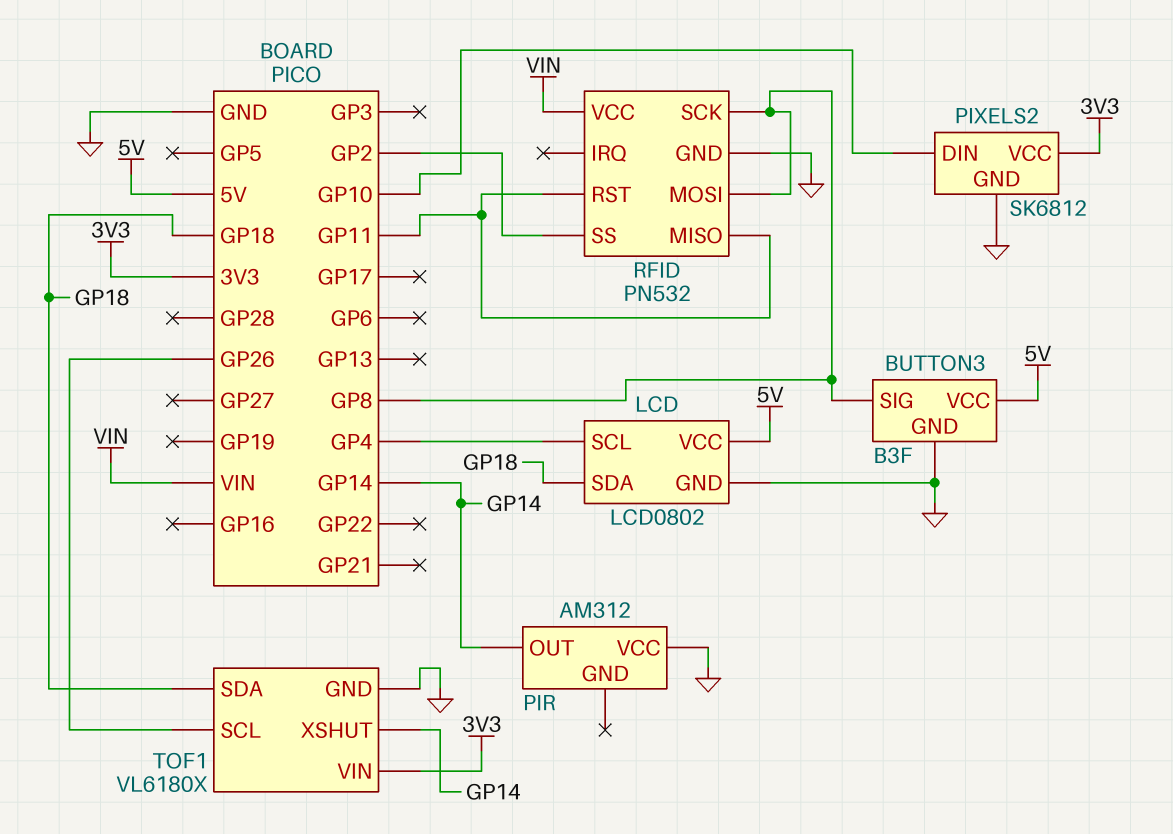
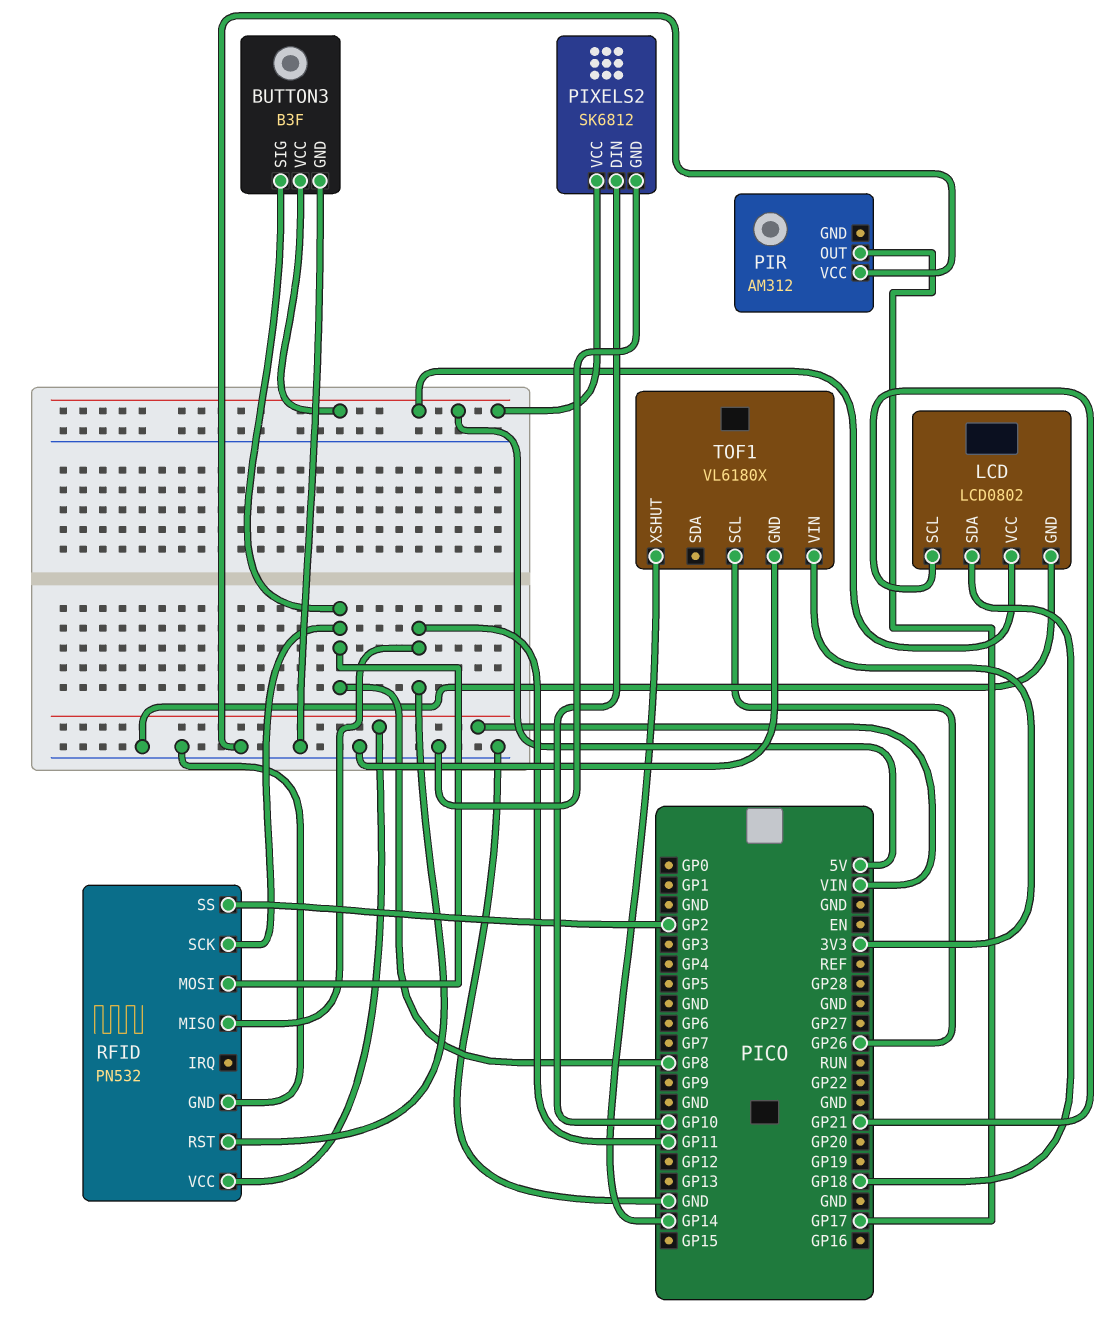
LCD pin SCL: GP4 -> GP21
PIR pin OUT: GP14 -> GP17
PIXELS2 pin VCC: 3V3 -> 5V
TOF1 pin SDA: GP18 -> none

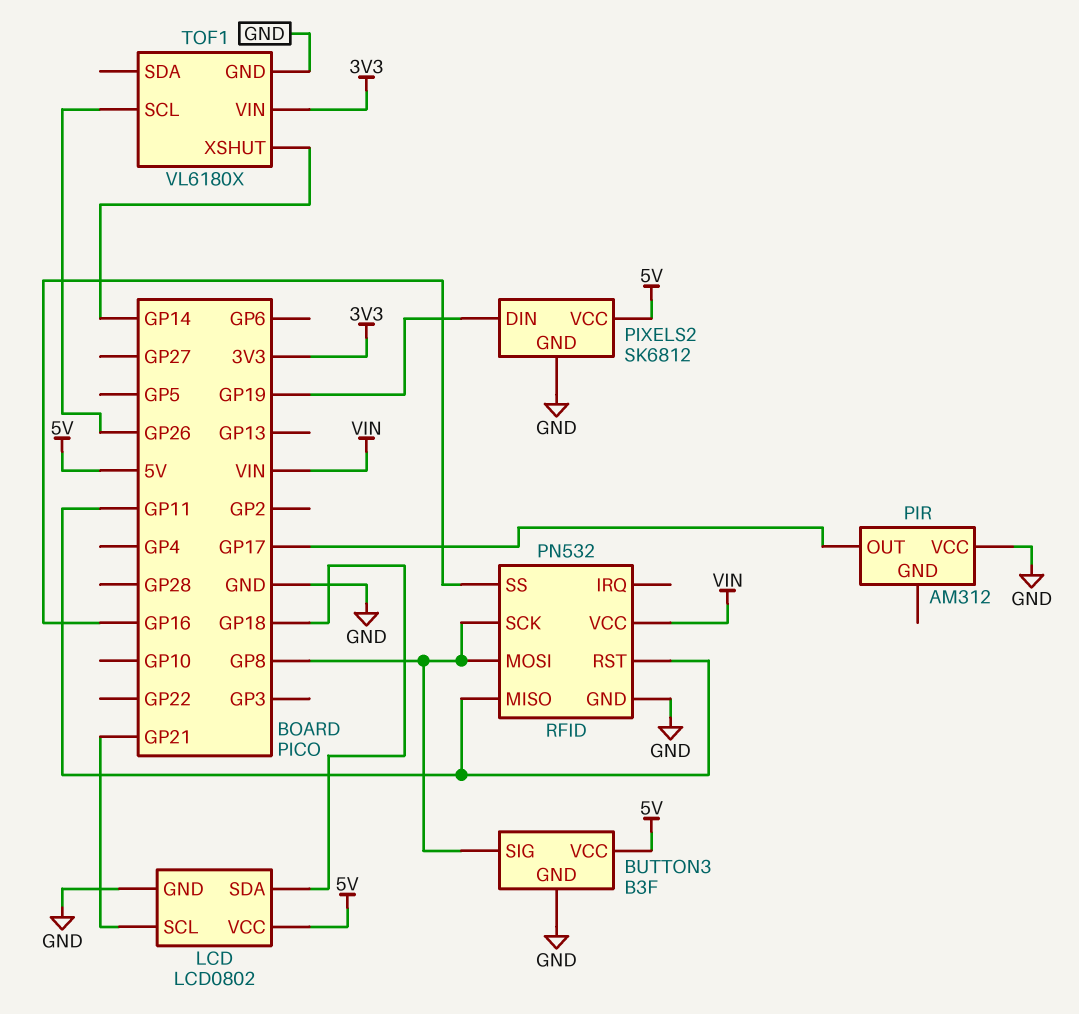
PIXELS2 pin DIN: GP10 -> GP19
RFID pin SS: GP2 -> GP16

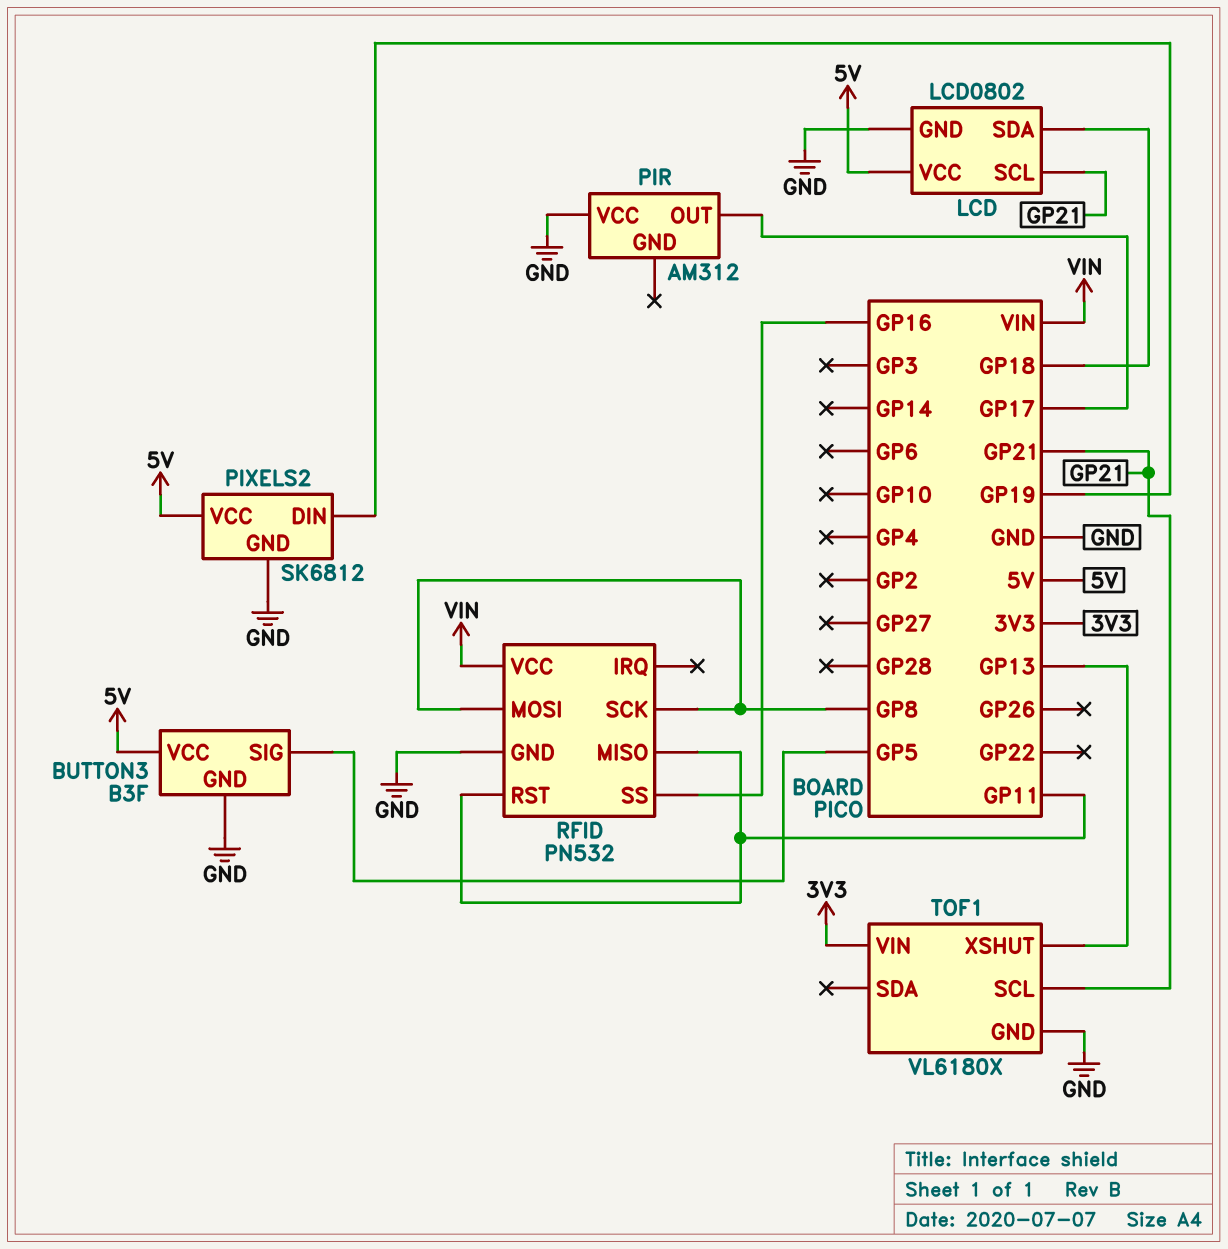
BUTTON3 pin SIG: GP8 -> GP5
TOF1 pin SCL: GP26 -> GP21
TOF1 pin XSHUT: GP14 -> GP13

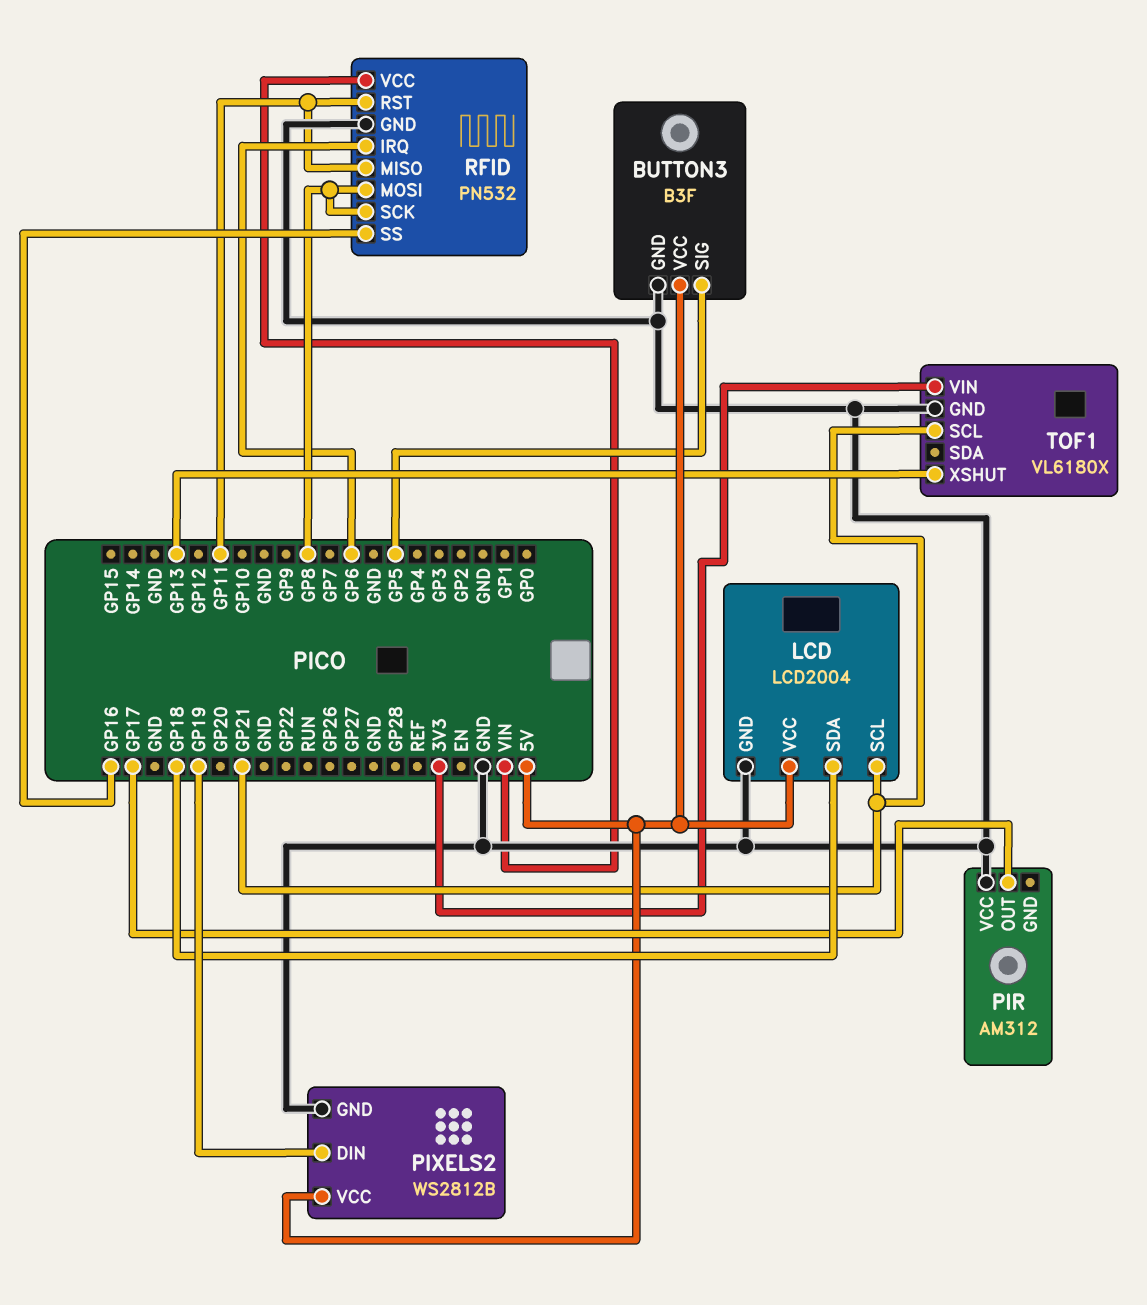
LCD: LCD0802 -> LCD2004
PIXELS2: SK6812 -> WS2812B
RFID pin IRQ: none -> GP6

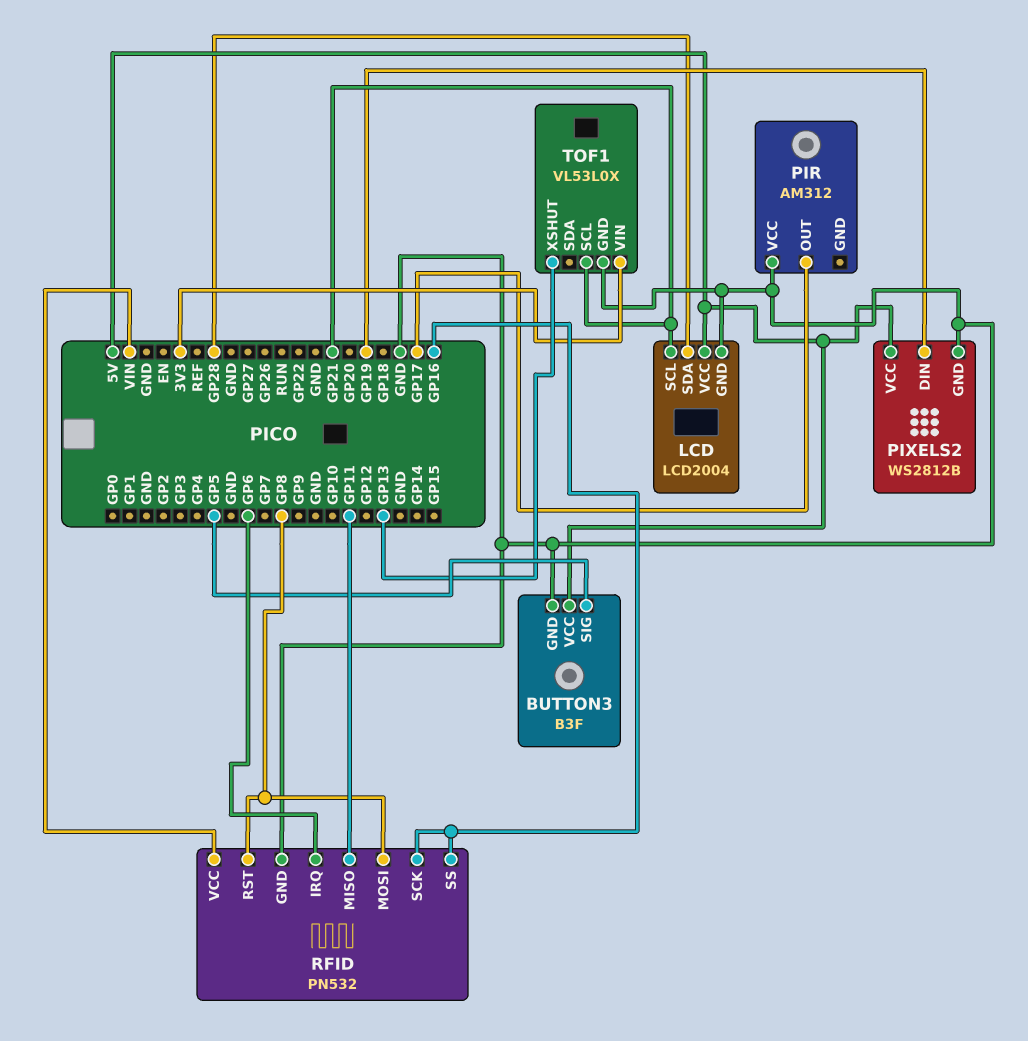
LCD pin SDA: GP18 -> GP28
RFID pin RST: GP11 -> GP8
RFID pin SCK: GP8 -> GP16
TOF1: VL6180X -> VL53L0X

